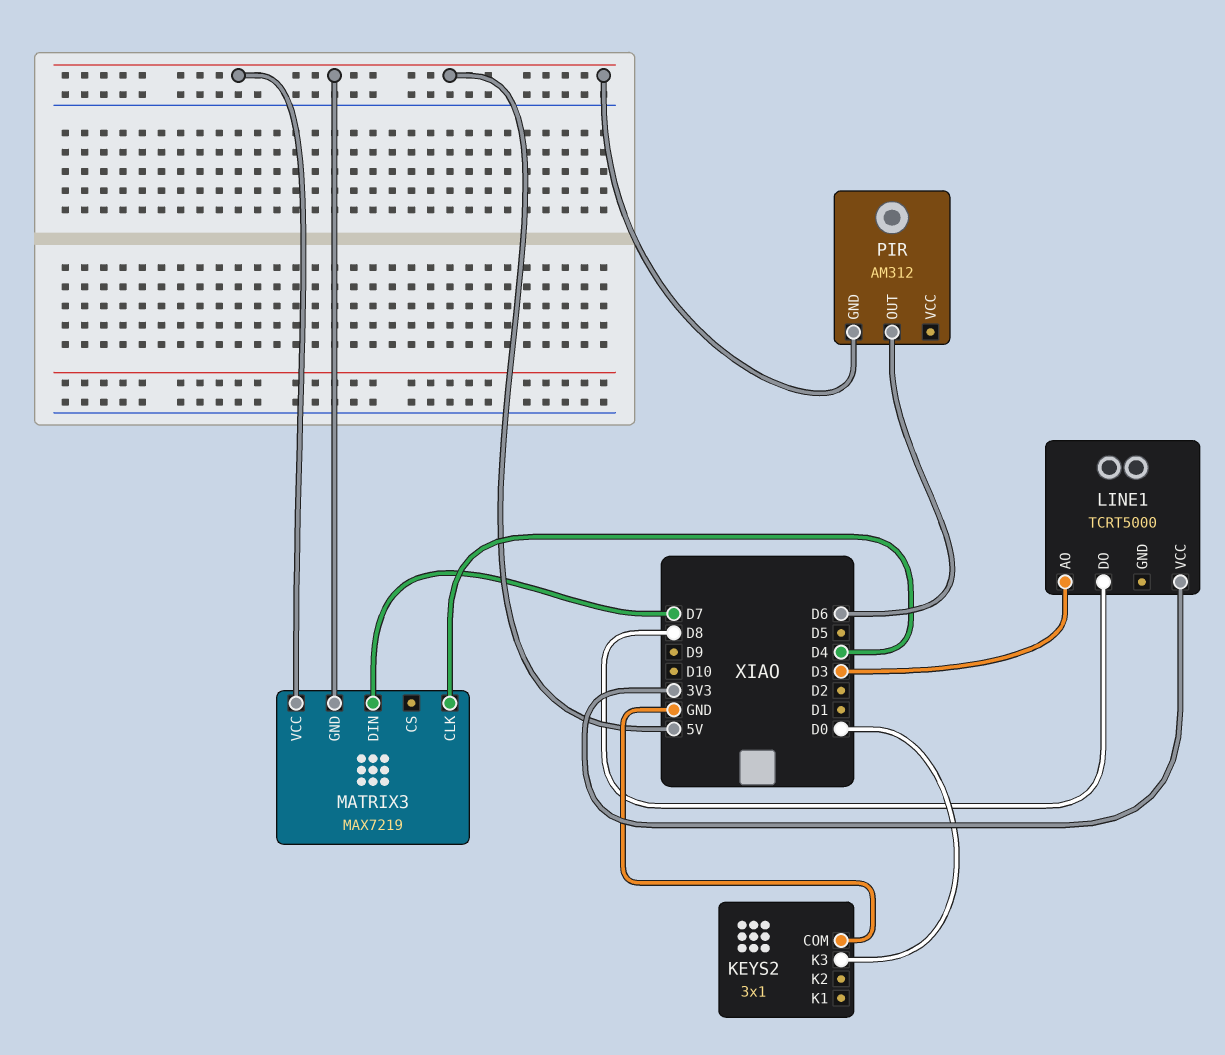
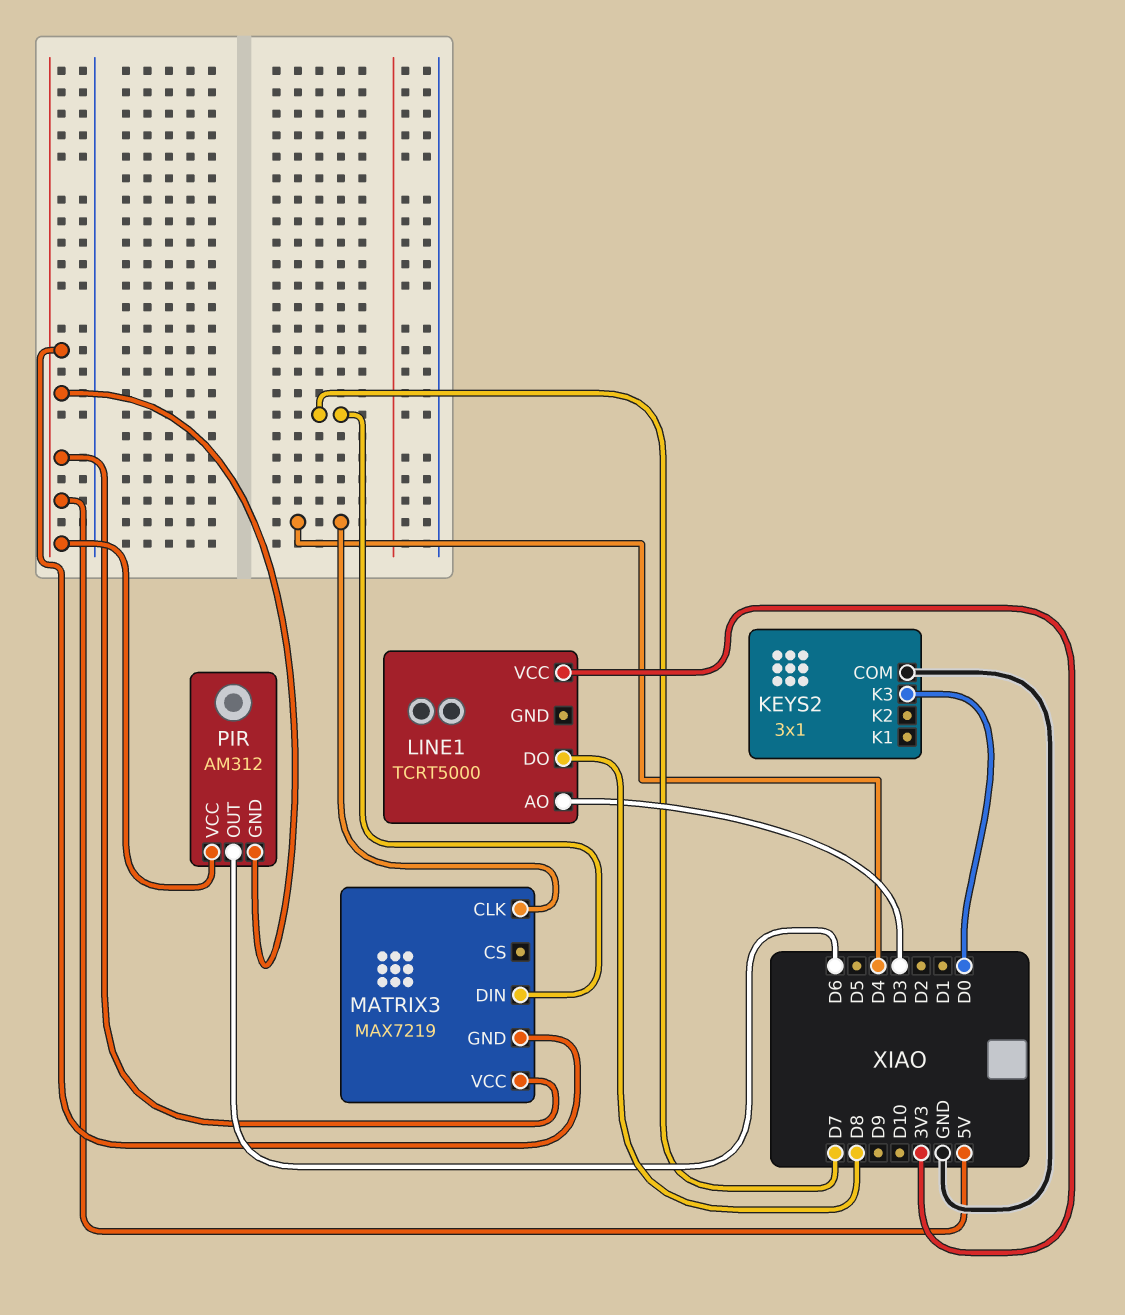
PIR pin VCC: none -> 5V

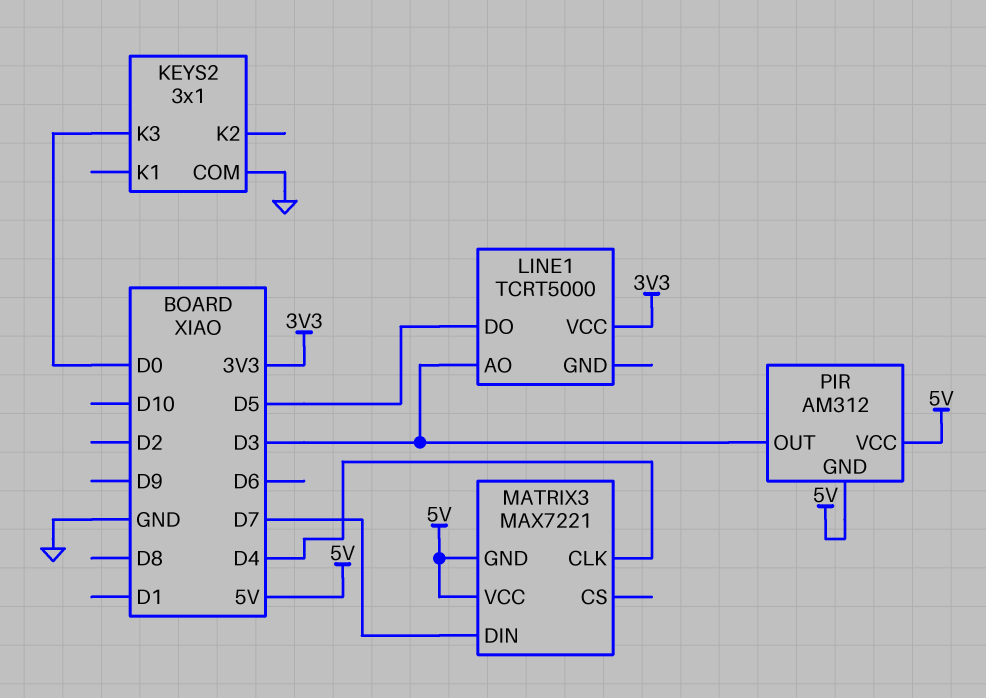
LINE1 pin DO: D8 -> D5
MATRIX3: MAX7219 -> MAX7221
PIR pin OUT: D6 -> D3

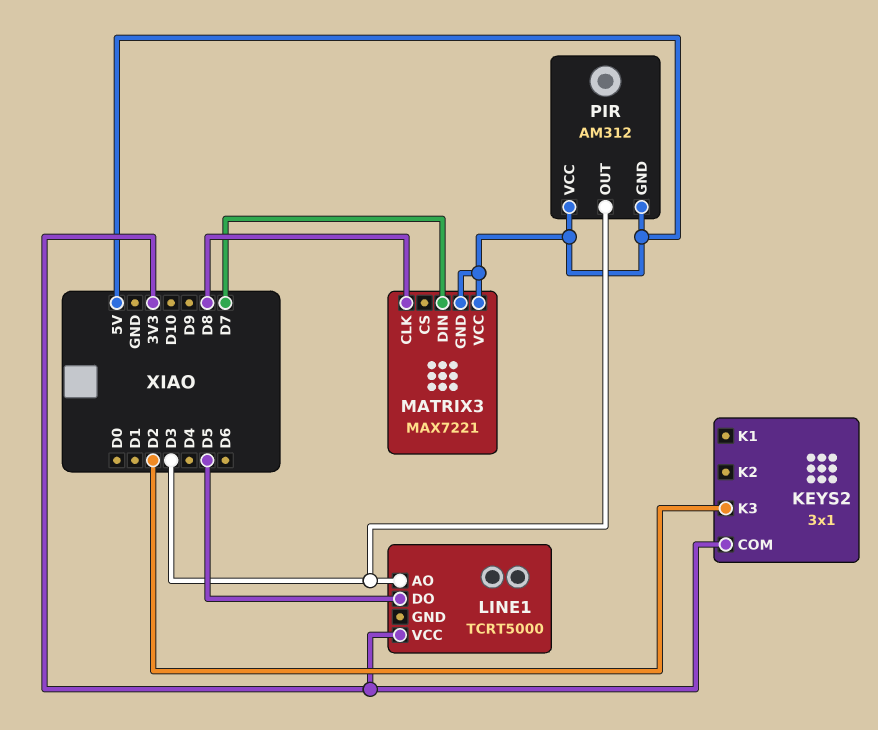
KEYS2 pin COM: GND -> 3V3
KEYS2 pin K3: D0 -> D2
MATRIX3 pin CLK: D4 -> D8

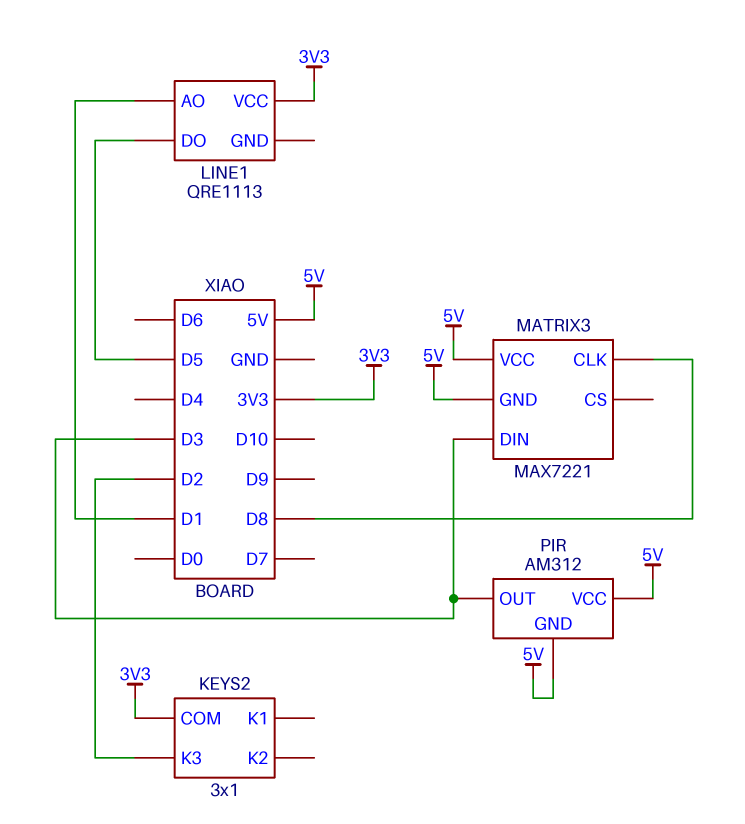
LINE1: TCRT5000 -> QRE1113
LINE1 pin AO: D3 -> D1
MATRIX3 pin DIN: D7 -> D3

